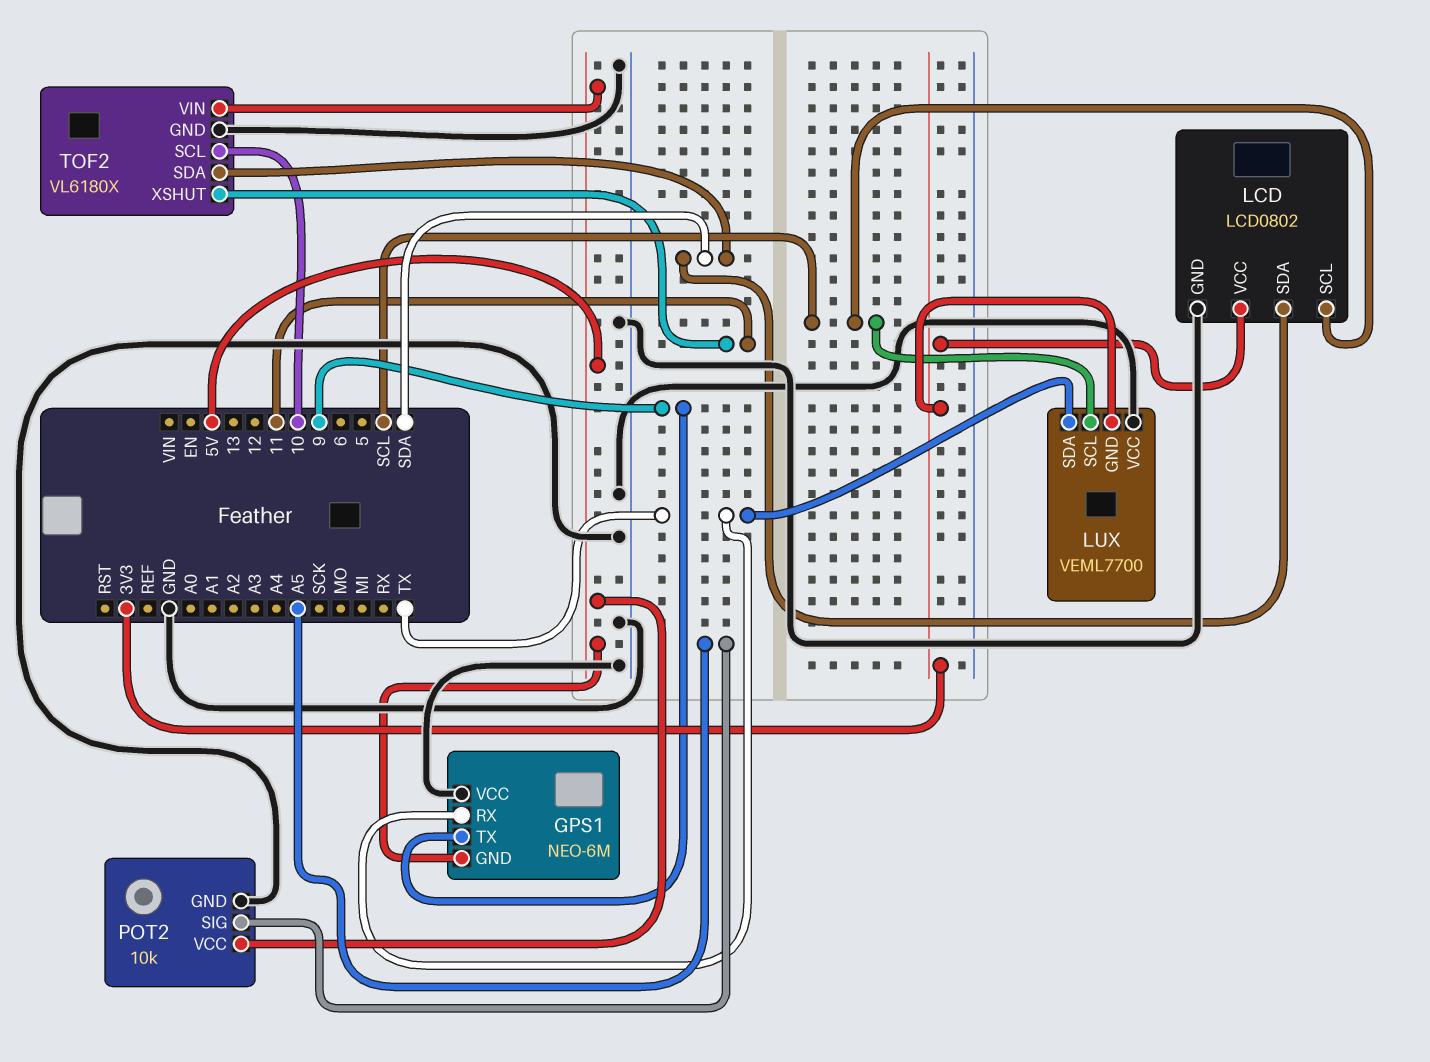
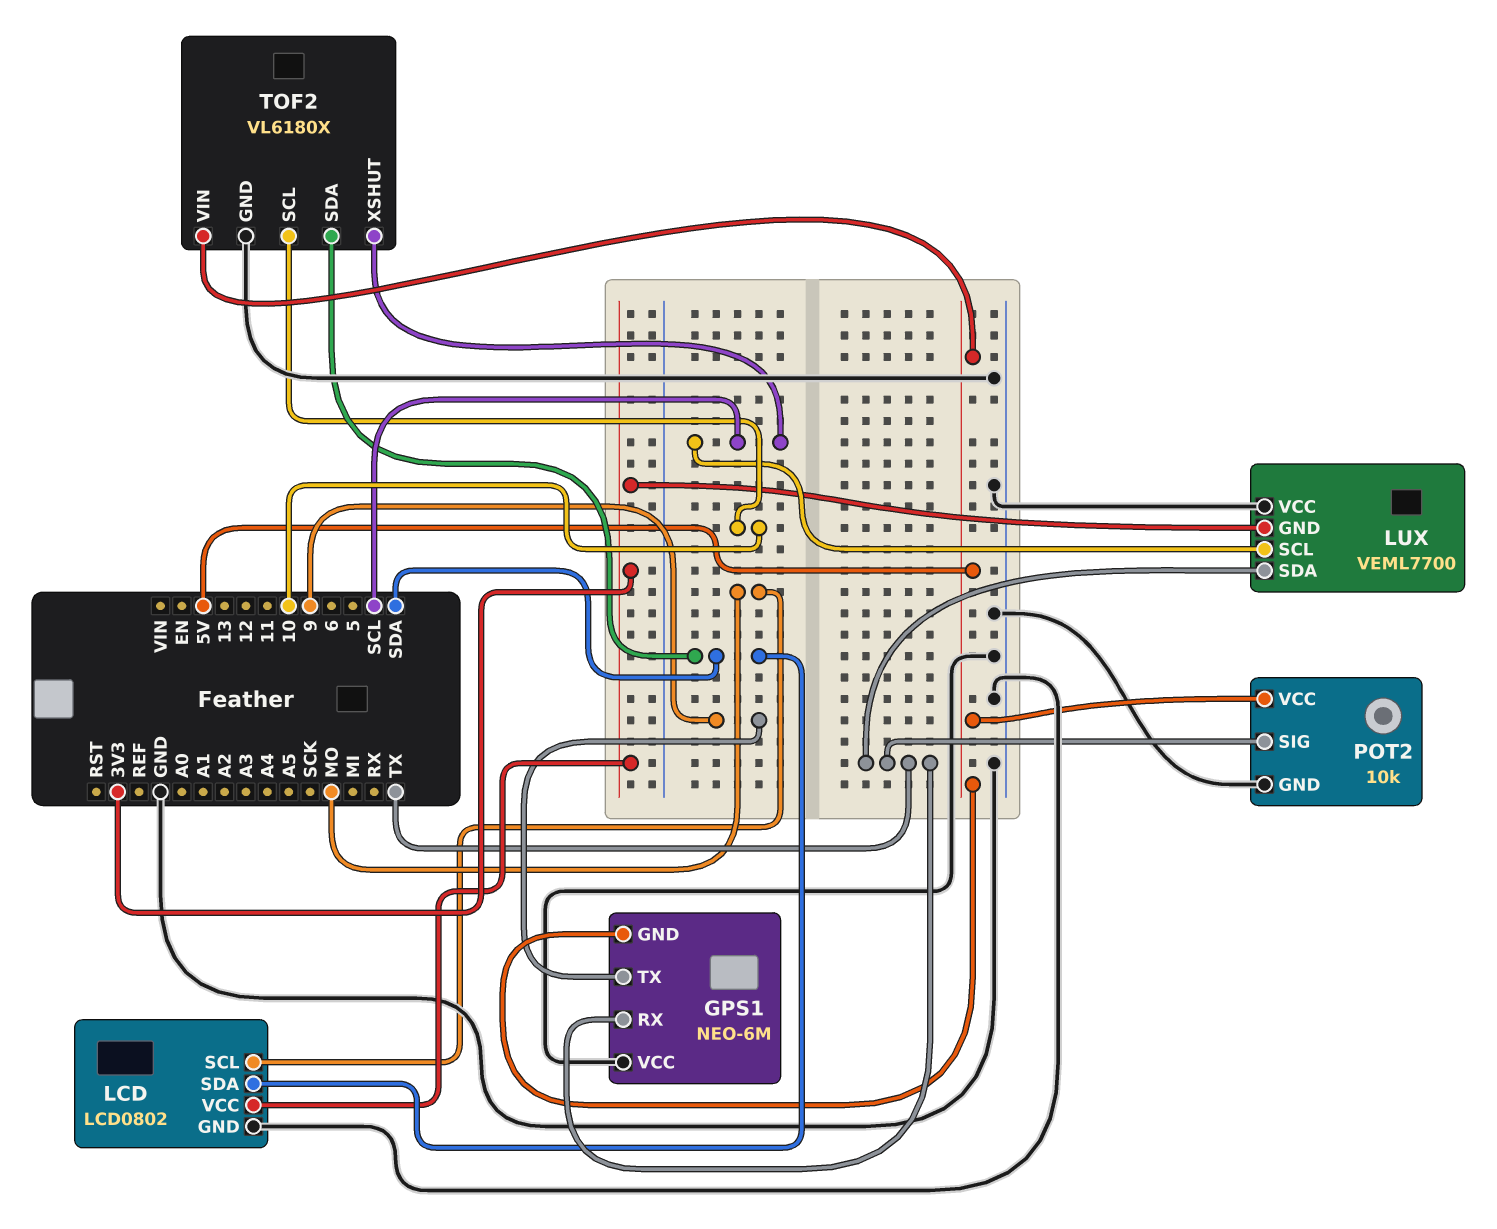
LCD pin SCL: SCL -> MO
POT2 pin SIG: A5 -> TX
TOF2 pin XSHUT: 11 -> SCL

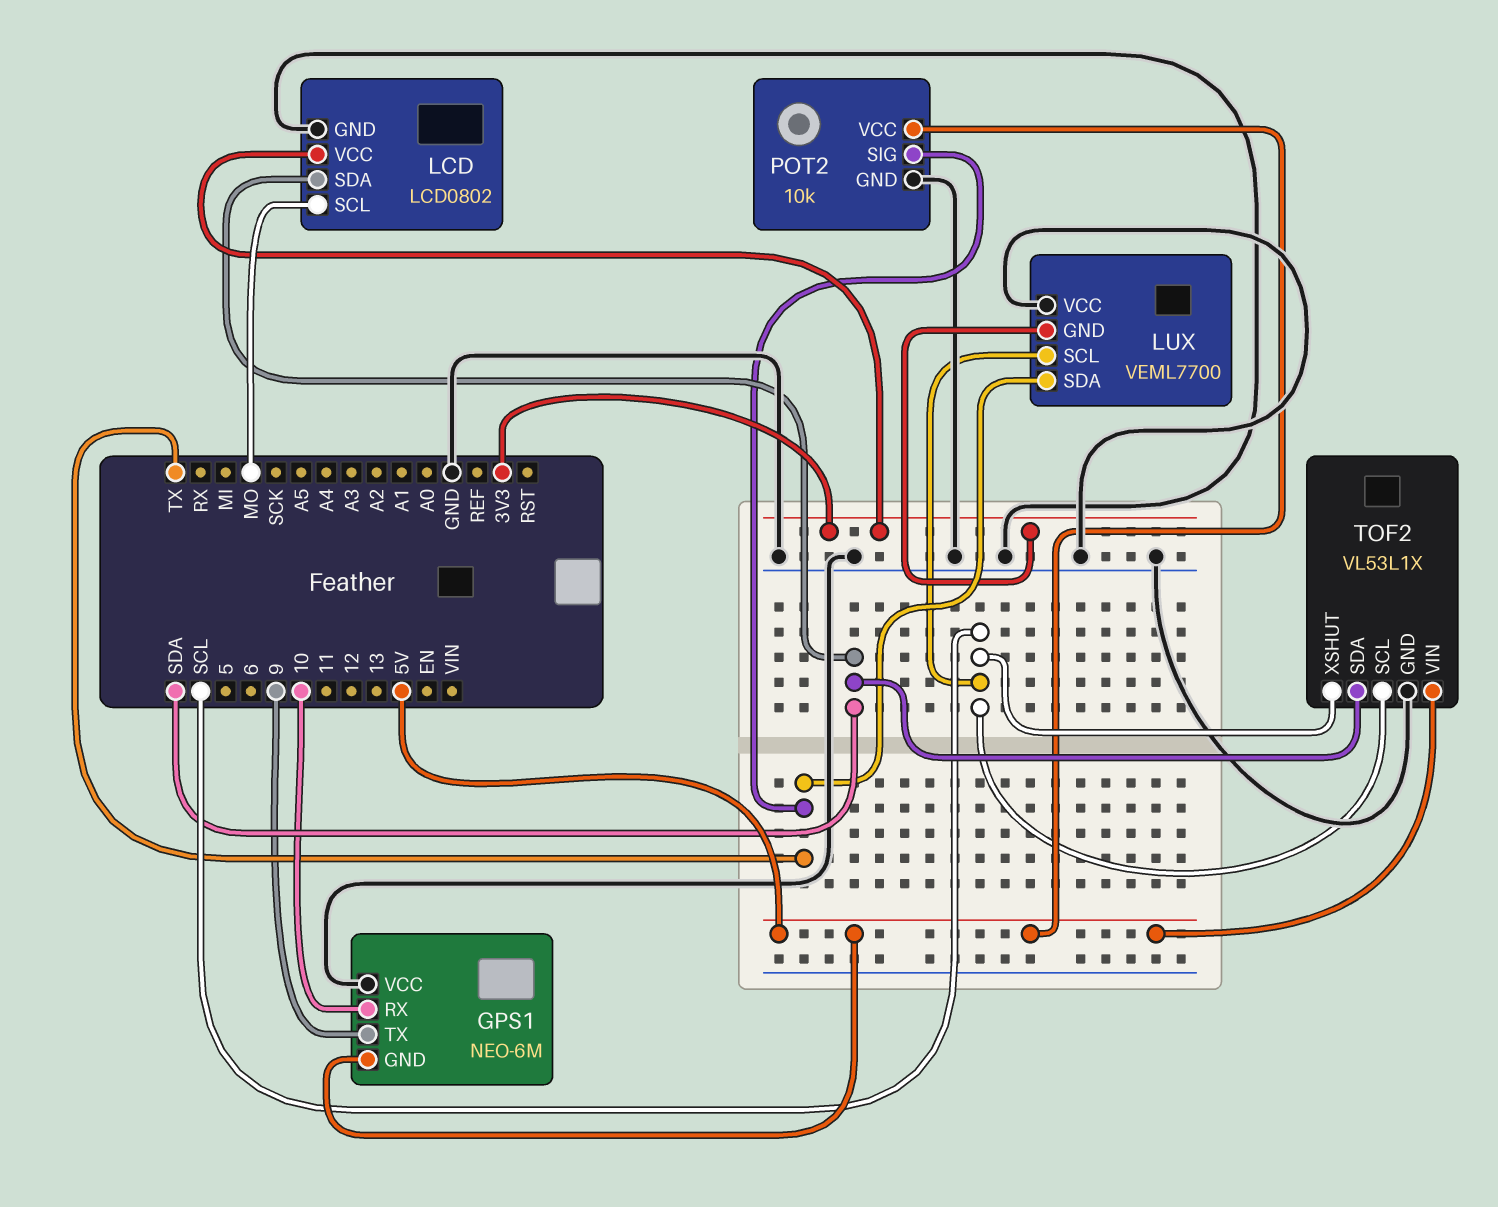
GPS1 pin RX: TX -> 10
TOF2: VL6180X -> VL53L1X
TOF2 pin SCL: 10 -> SCL

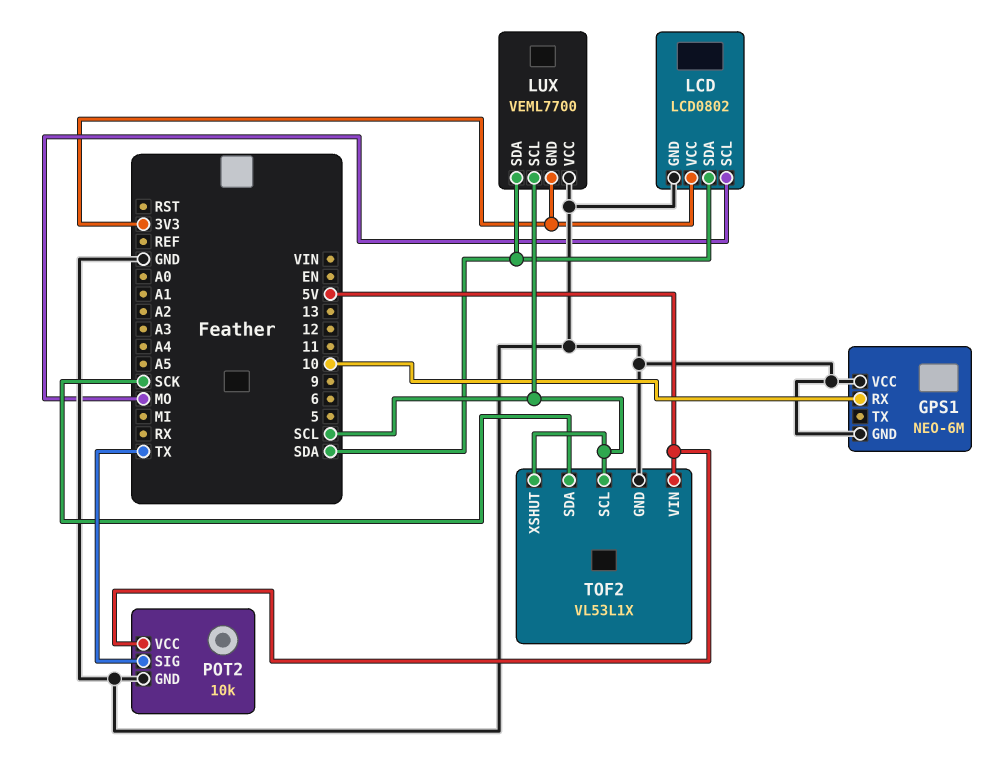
GPS1 pin GND: 5V -> GND
GPS1 pin TX: 9 -> none
LUX pin SDA: TX -> SDA
TOF2 pin SDA: SDA -> SCK

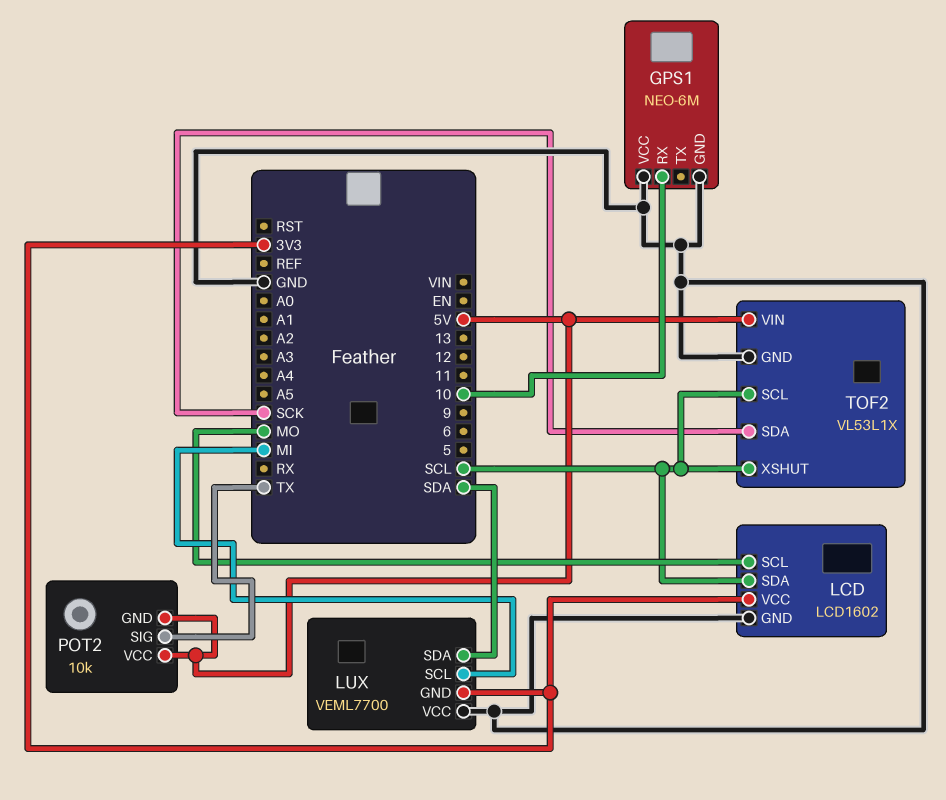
LCD: LCD0802 -> LCD1602
LCD pin SDA: SDA -> SCL
LUX pin SCL: SCL -> MI
POT2 pin GND: GND -> 5V

